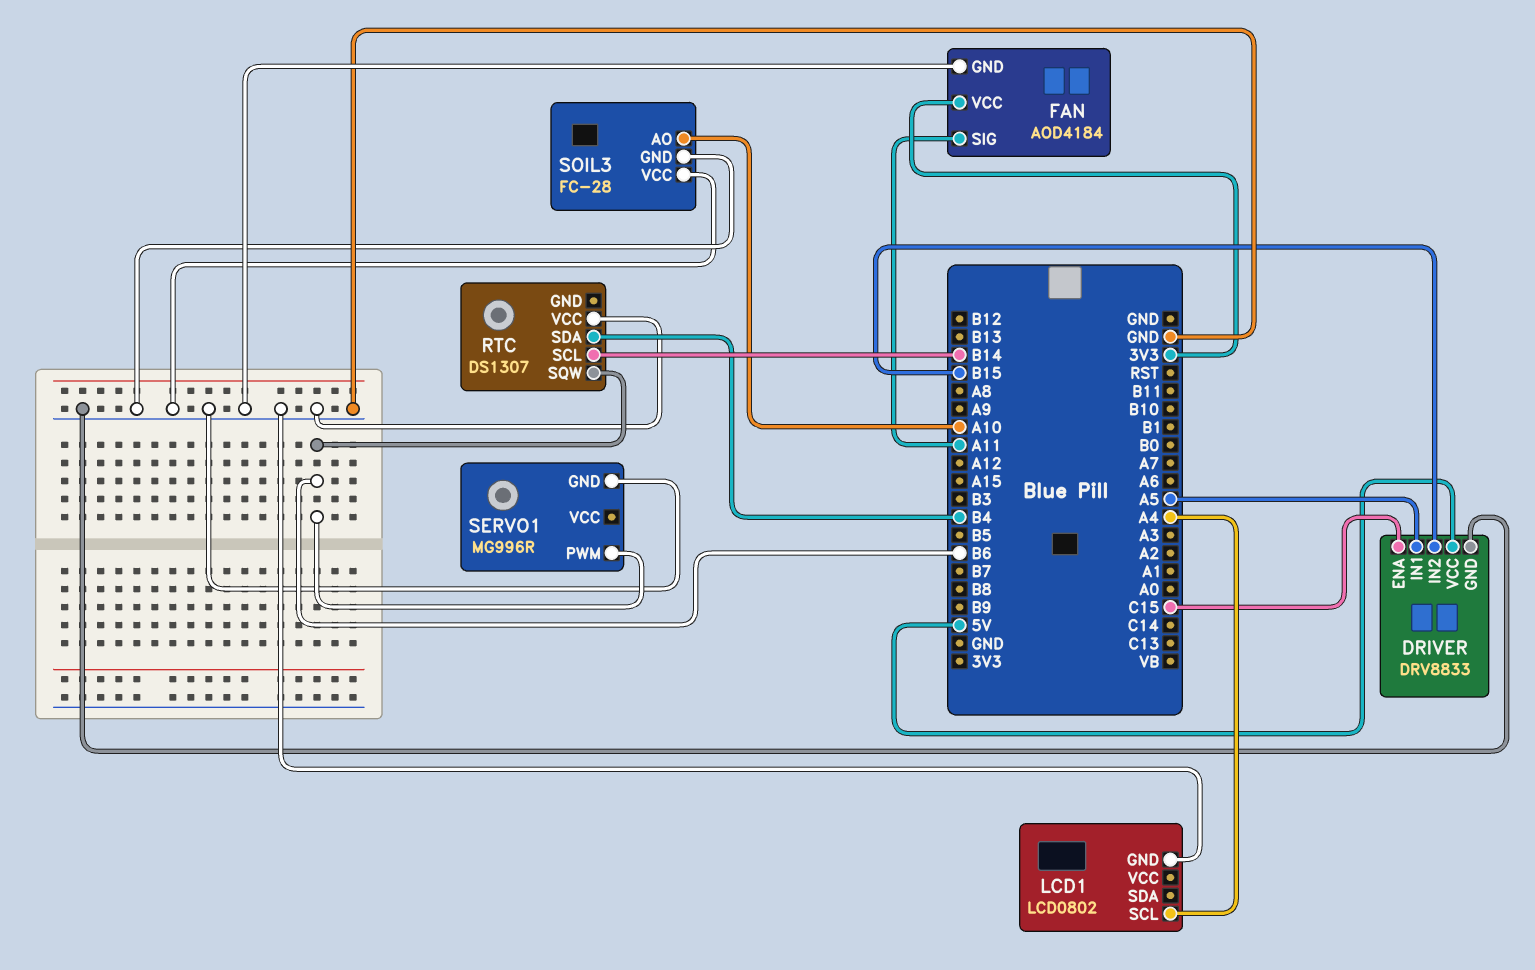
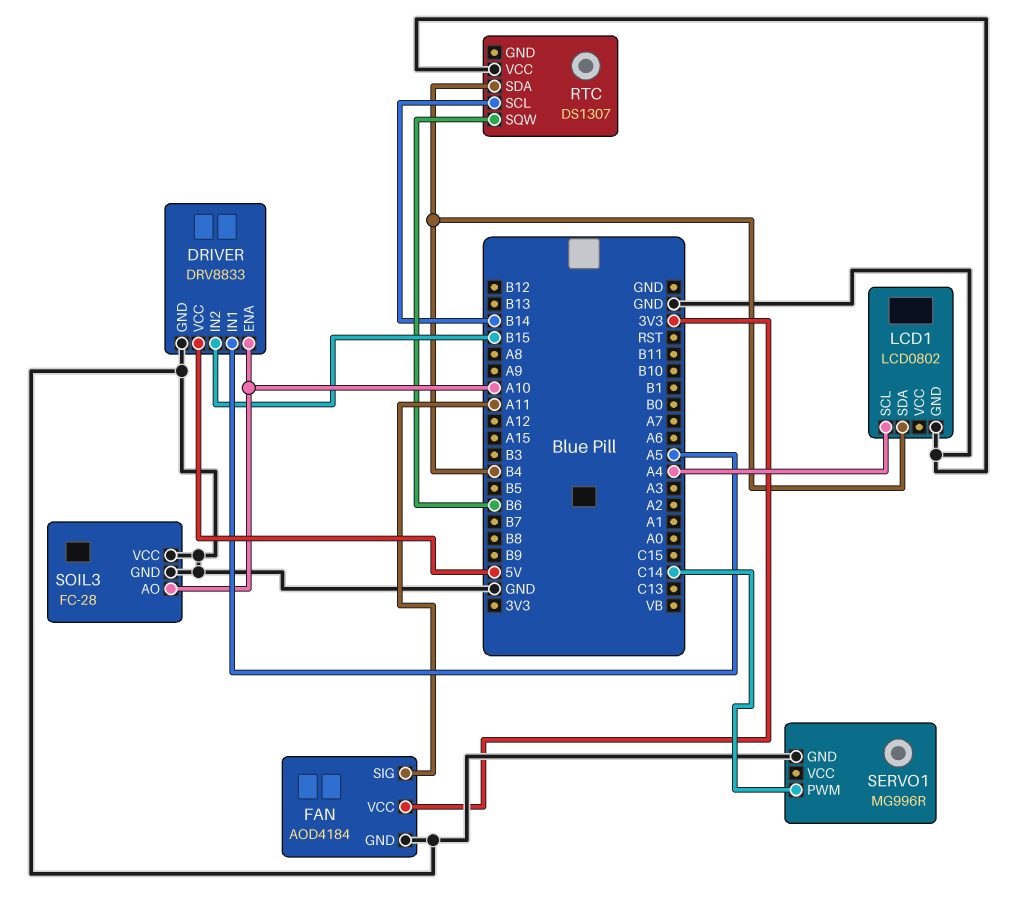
DRIVER pin ENA: C15 -> A10
LCD1 pin SDA: none -> B4
SERVO1 pin PWM: B6 -> C14

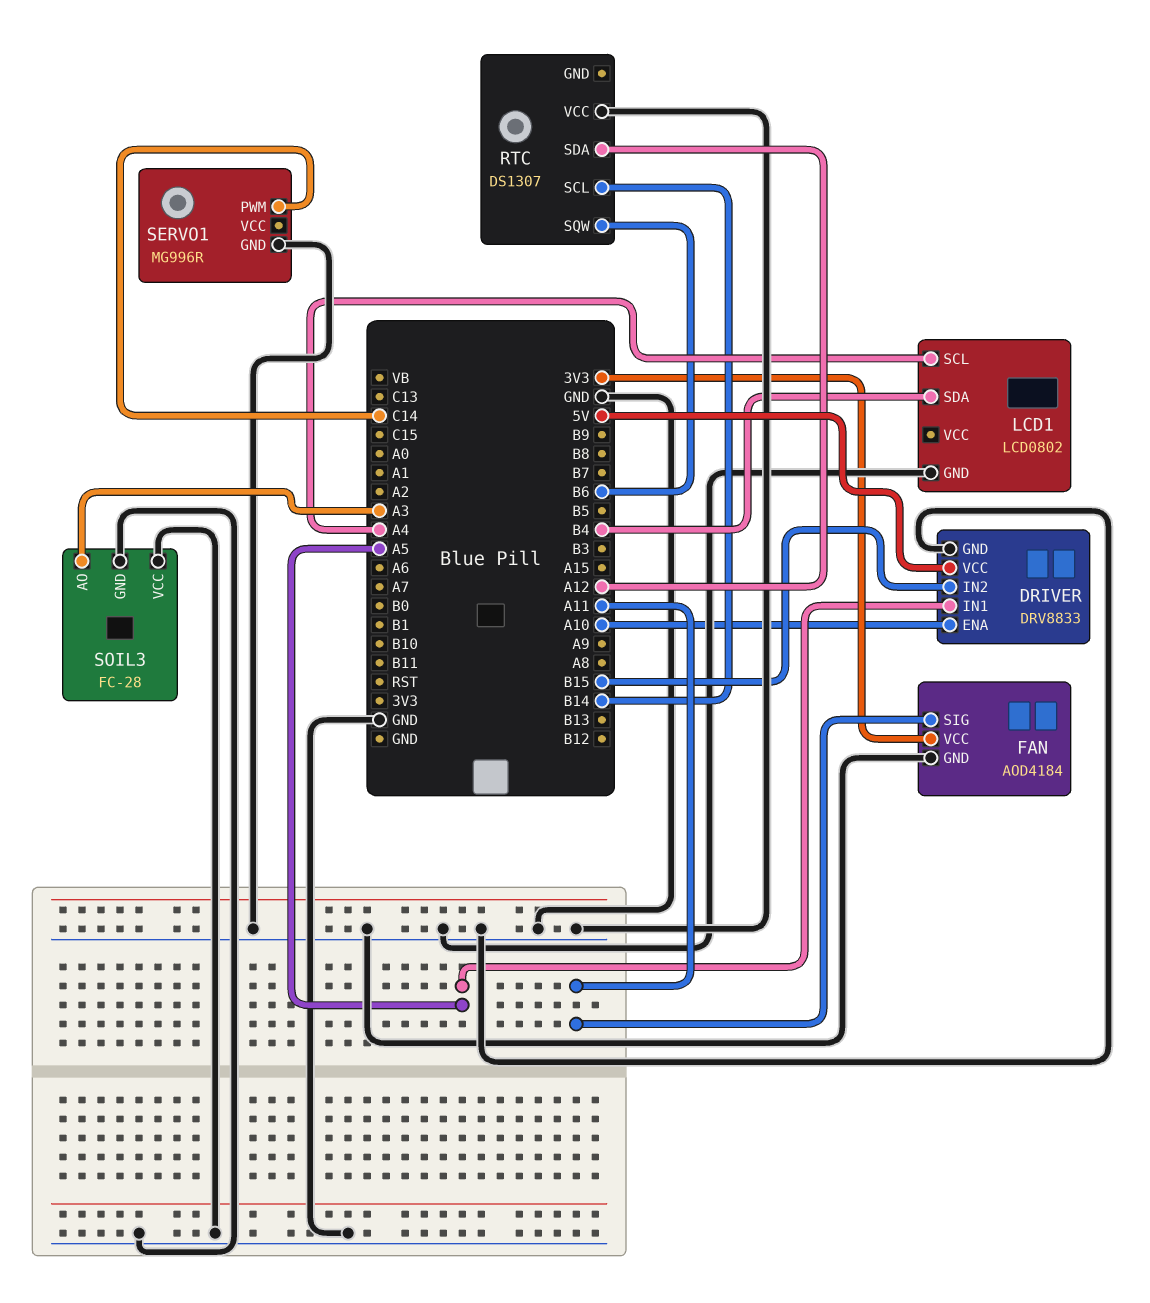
RTC pin SDA: B4 -> A12
SOIL3 pin AO: A10 -> A3

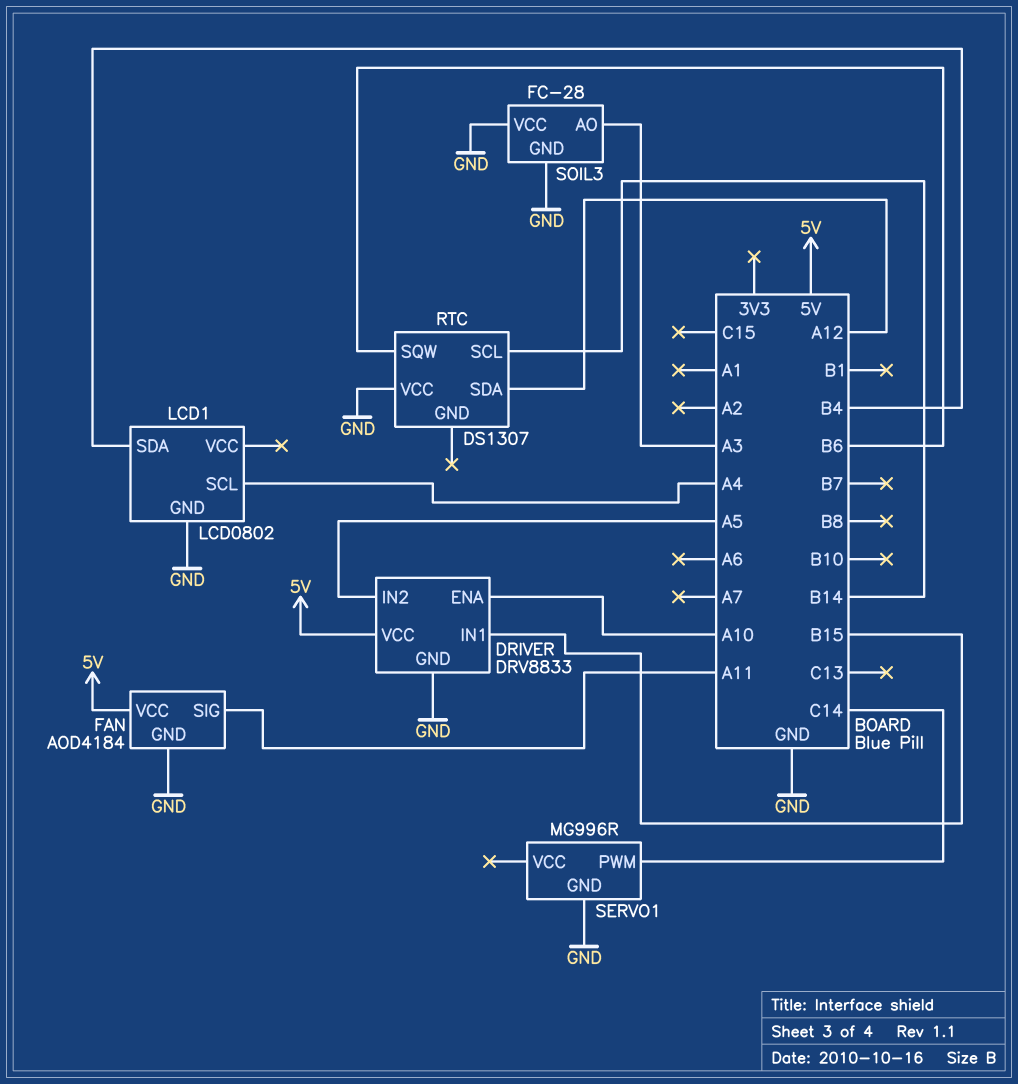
DRIVER pin IN1: A5 -> B15
DRIVER pin IN2: B15 -> A5
FAN pin VCC: 3V3 -> 5V

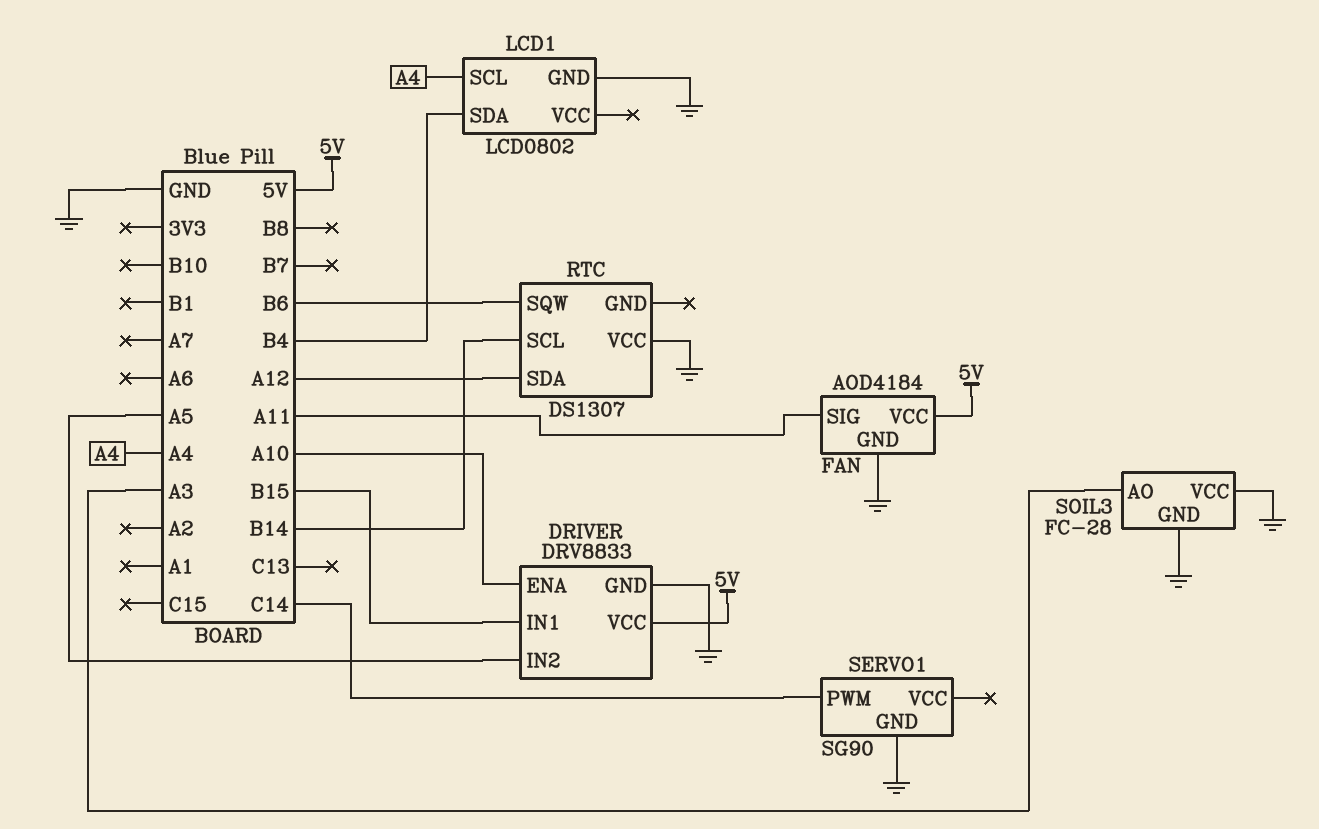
SERVO1: MG996R -> SG90

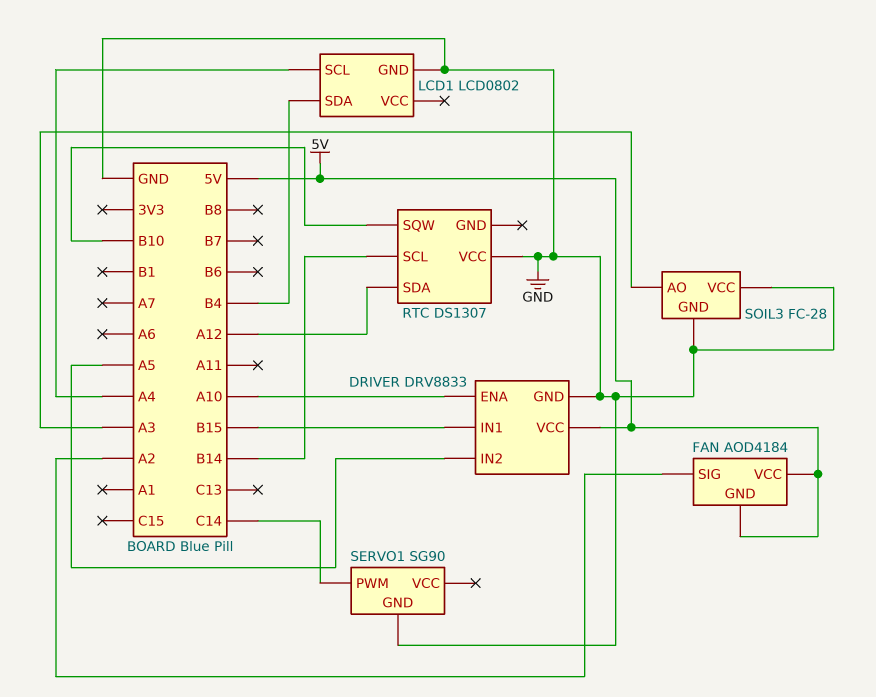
FAN pin GND: GND -> 5V
FAN pin SIG: A11 -> A2
RTC pin SQW: B6 -> B10

